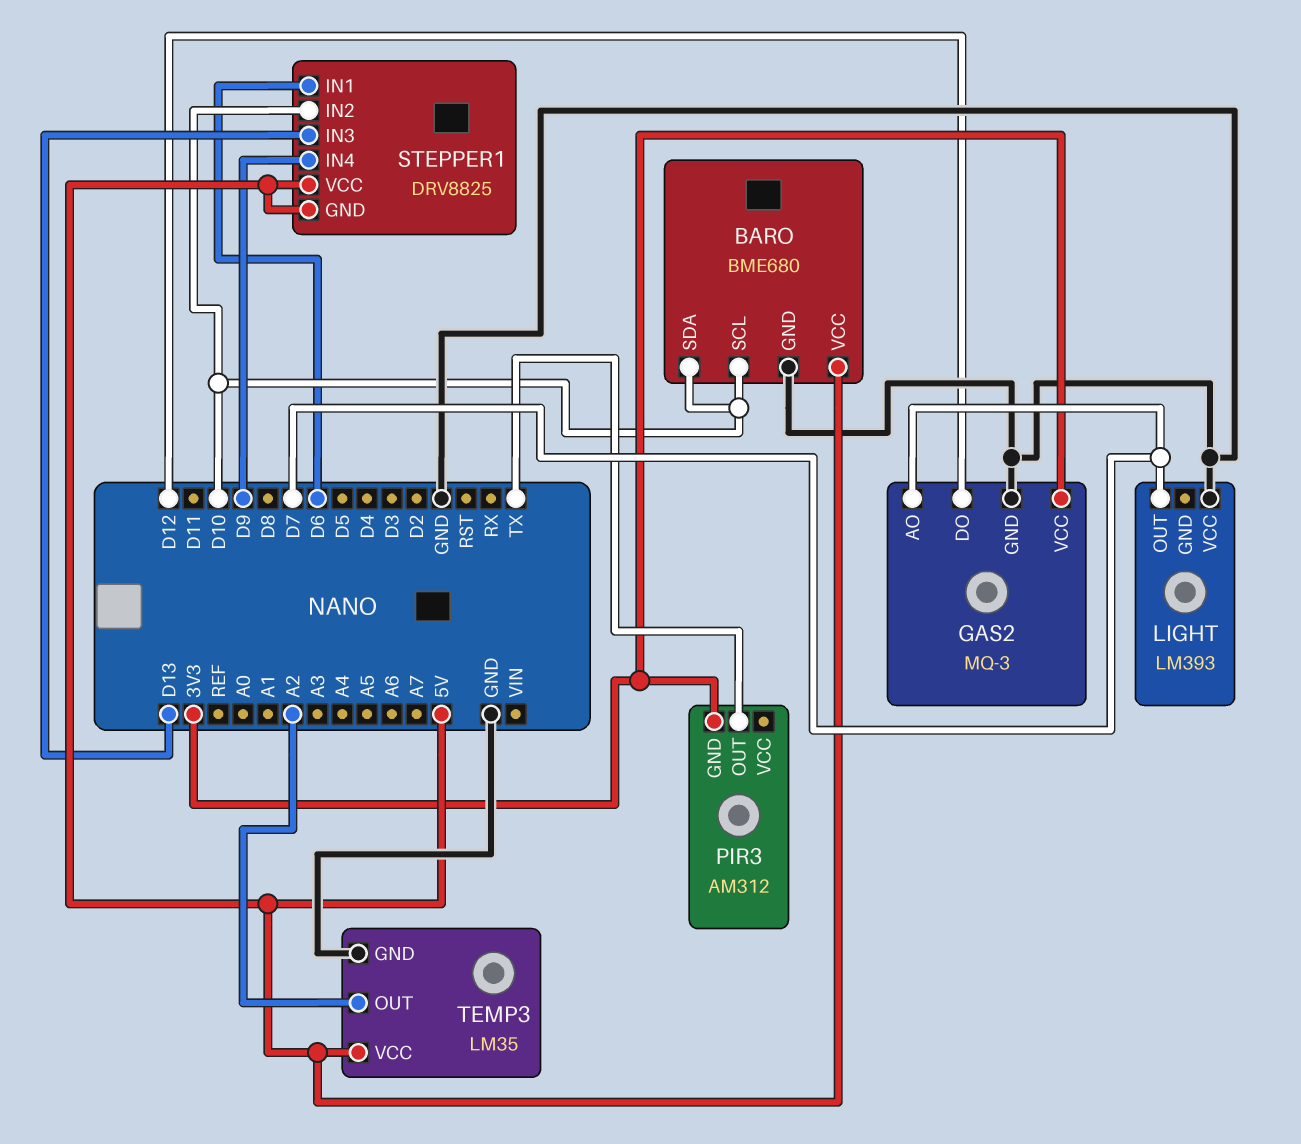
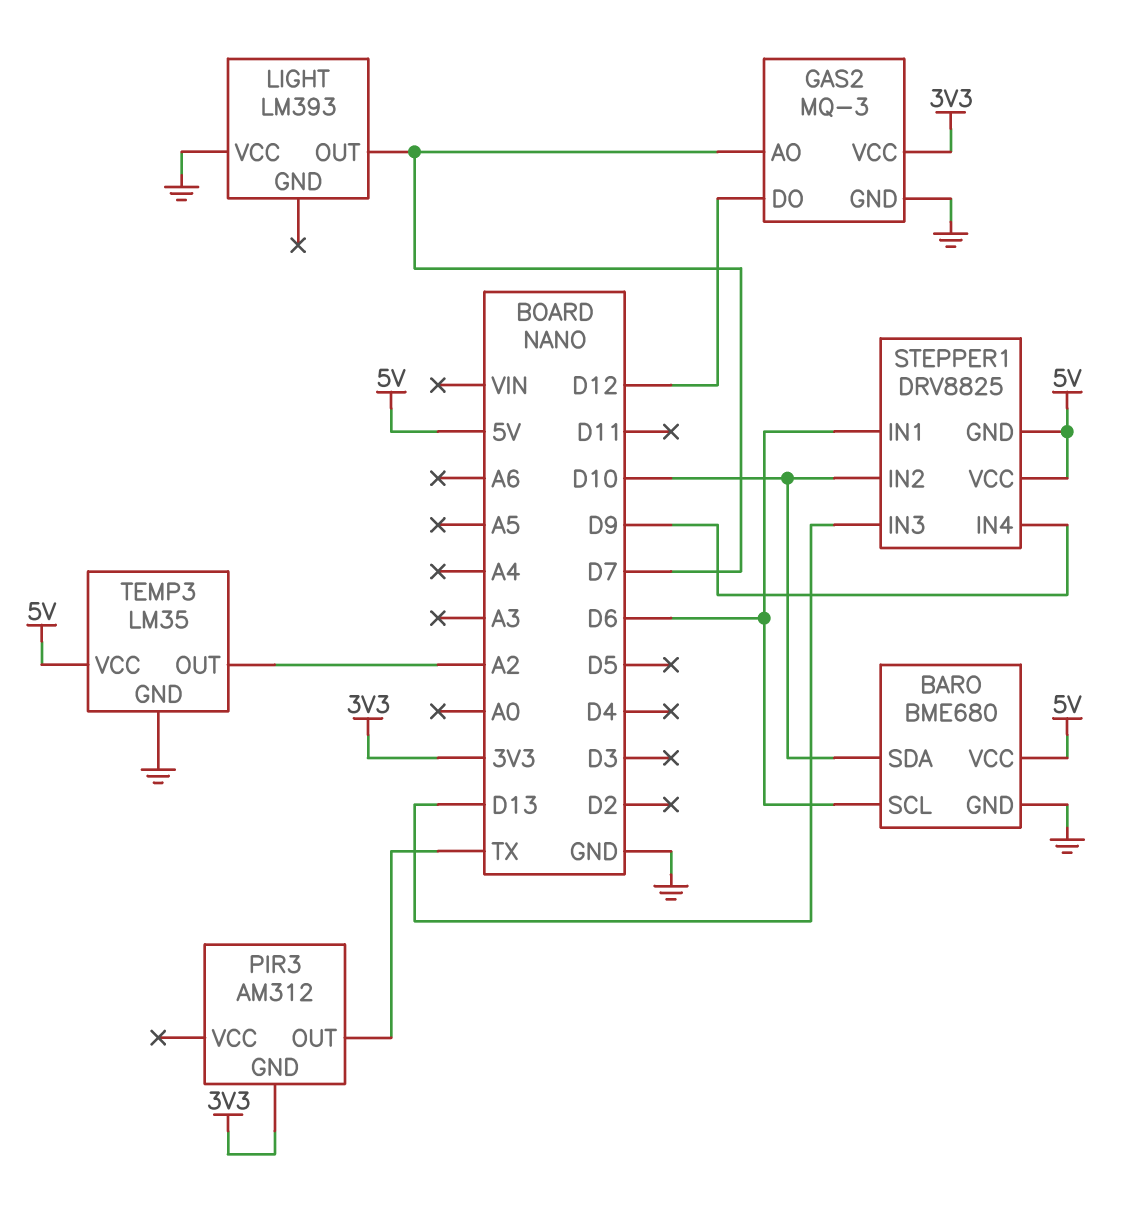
BARO pin SCL: D10 -> D6

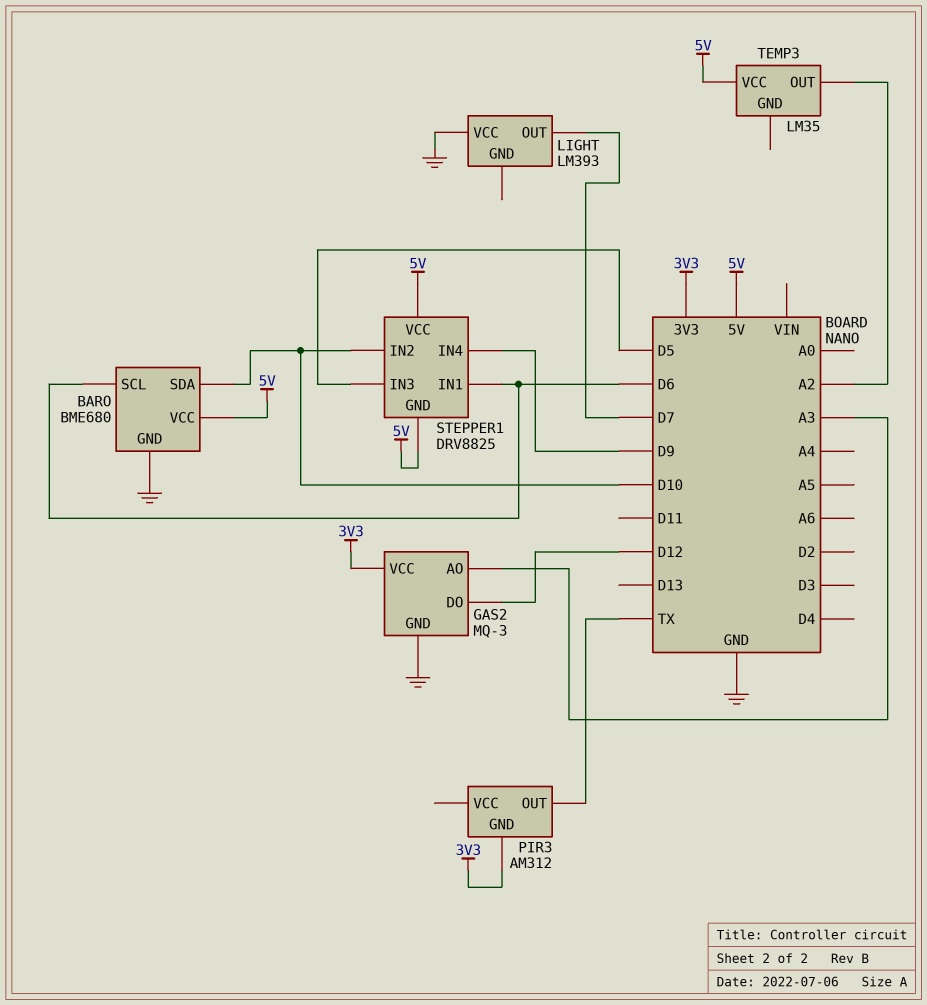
GAS2 pin AO: D7 -> A3
STEPPER1 pin IN3: D13 -> D5
TEMP3 pin GND: GND -> none

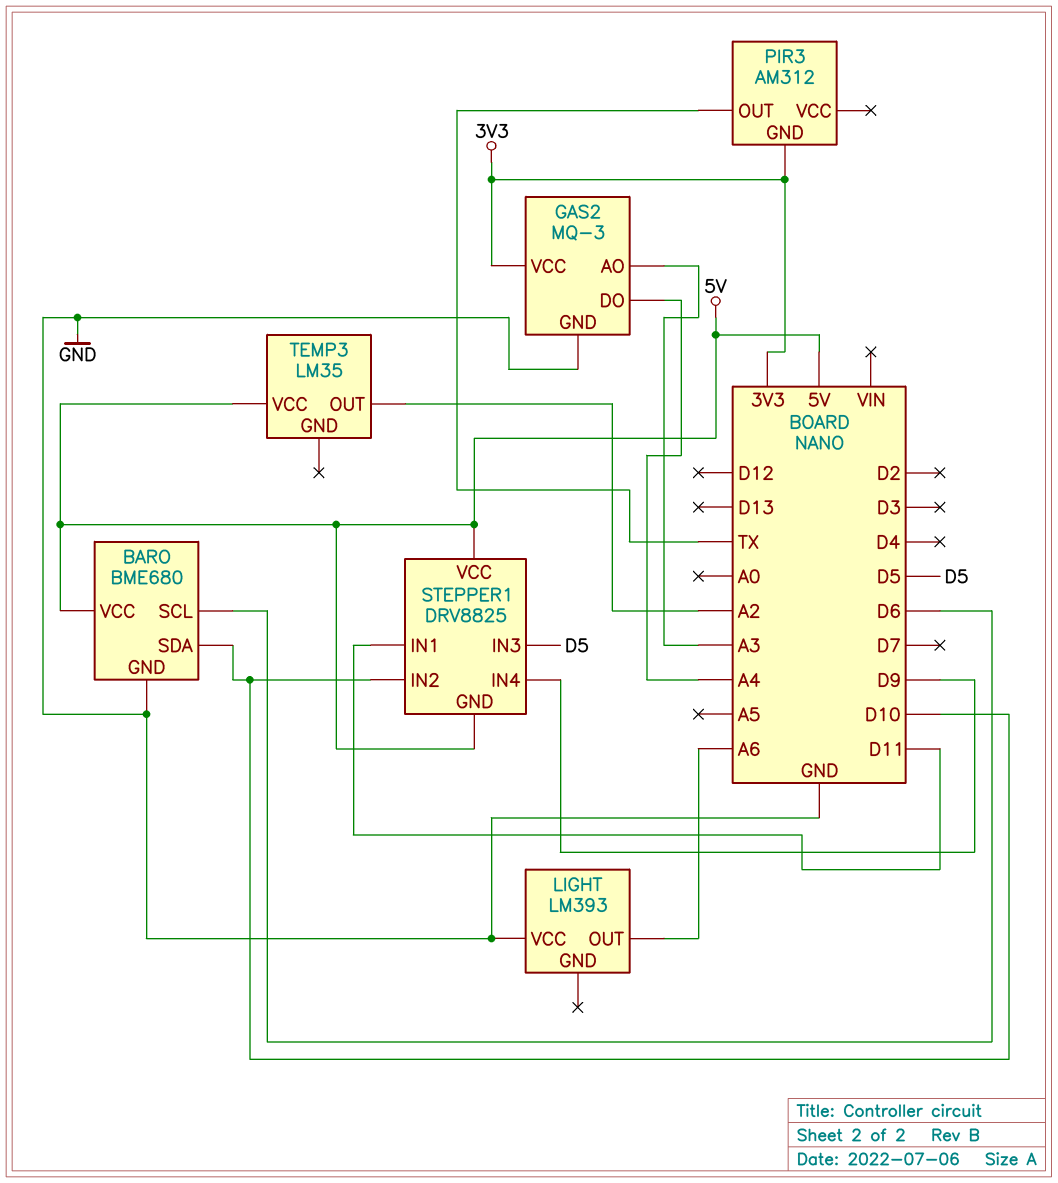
GAS2 pin DO: D12 -> A4
LIGHT pin OUT: D7 -> A6
STEPPER1 pin IN1: D6 -> D11

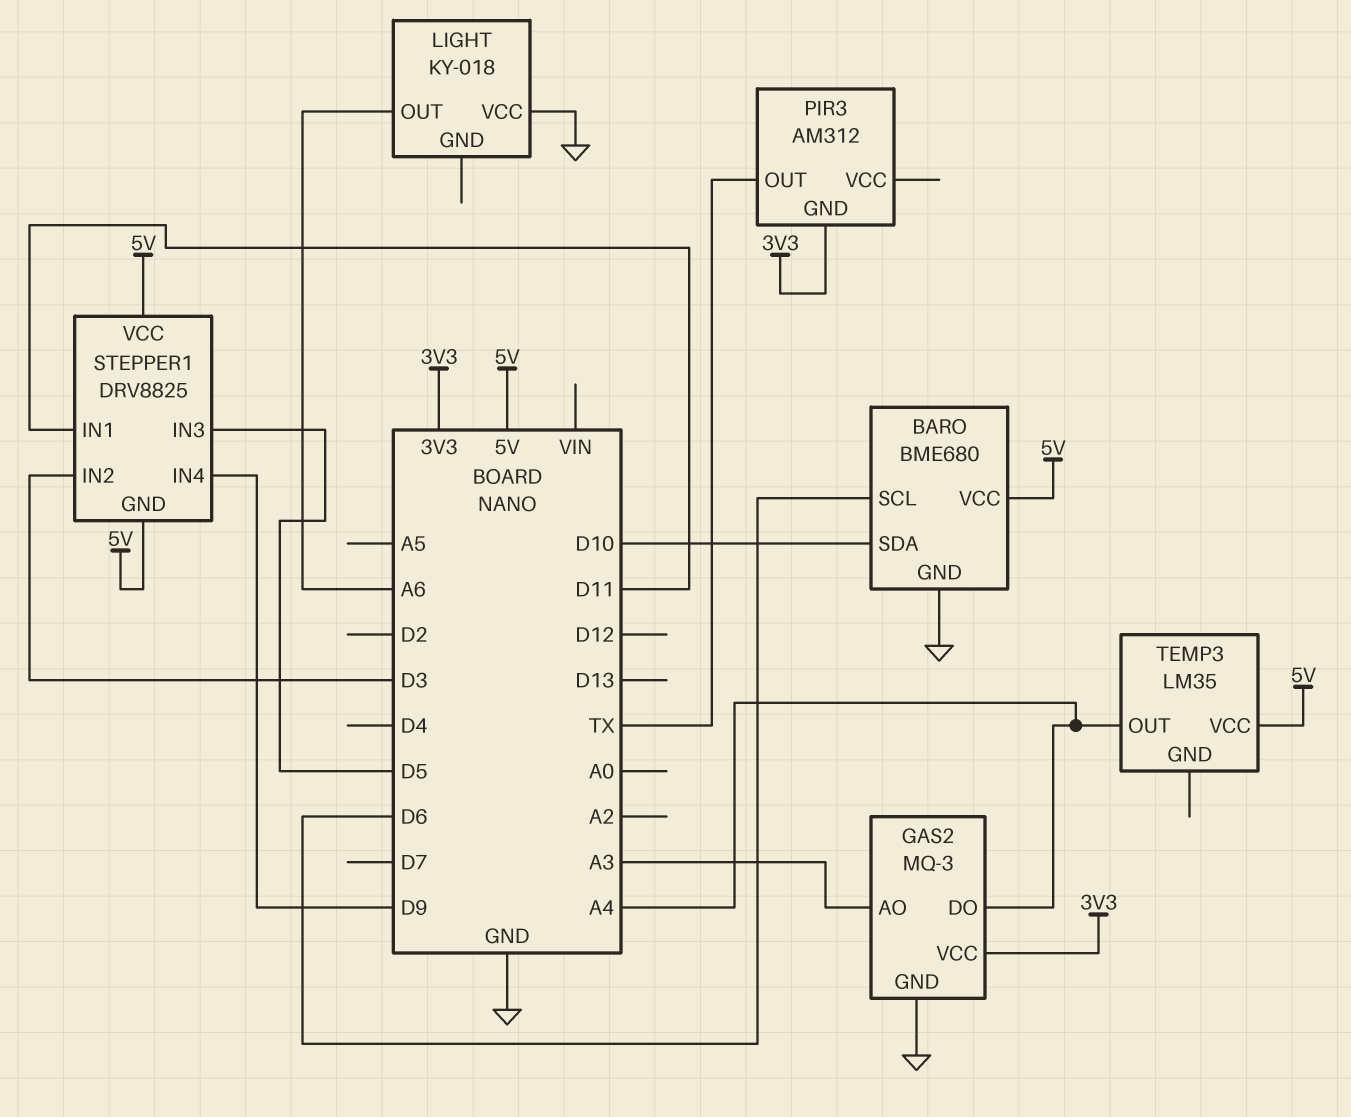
LIGHT: LM393 -> KY-018
STEPPER1 pin IN2: D10 -> D3
TEMP3 pin OUT: A2 -> A4

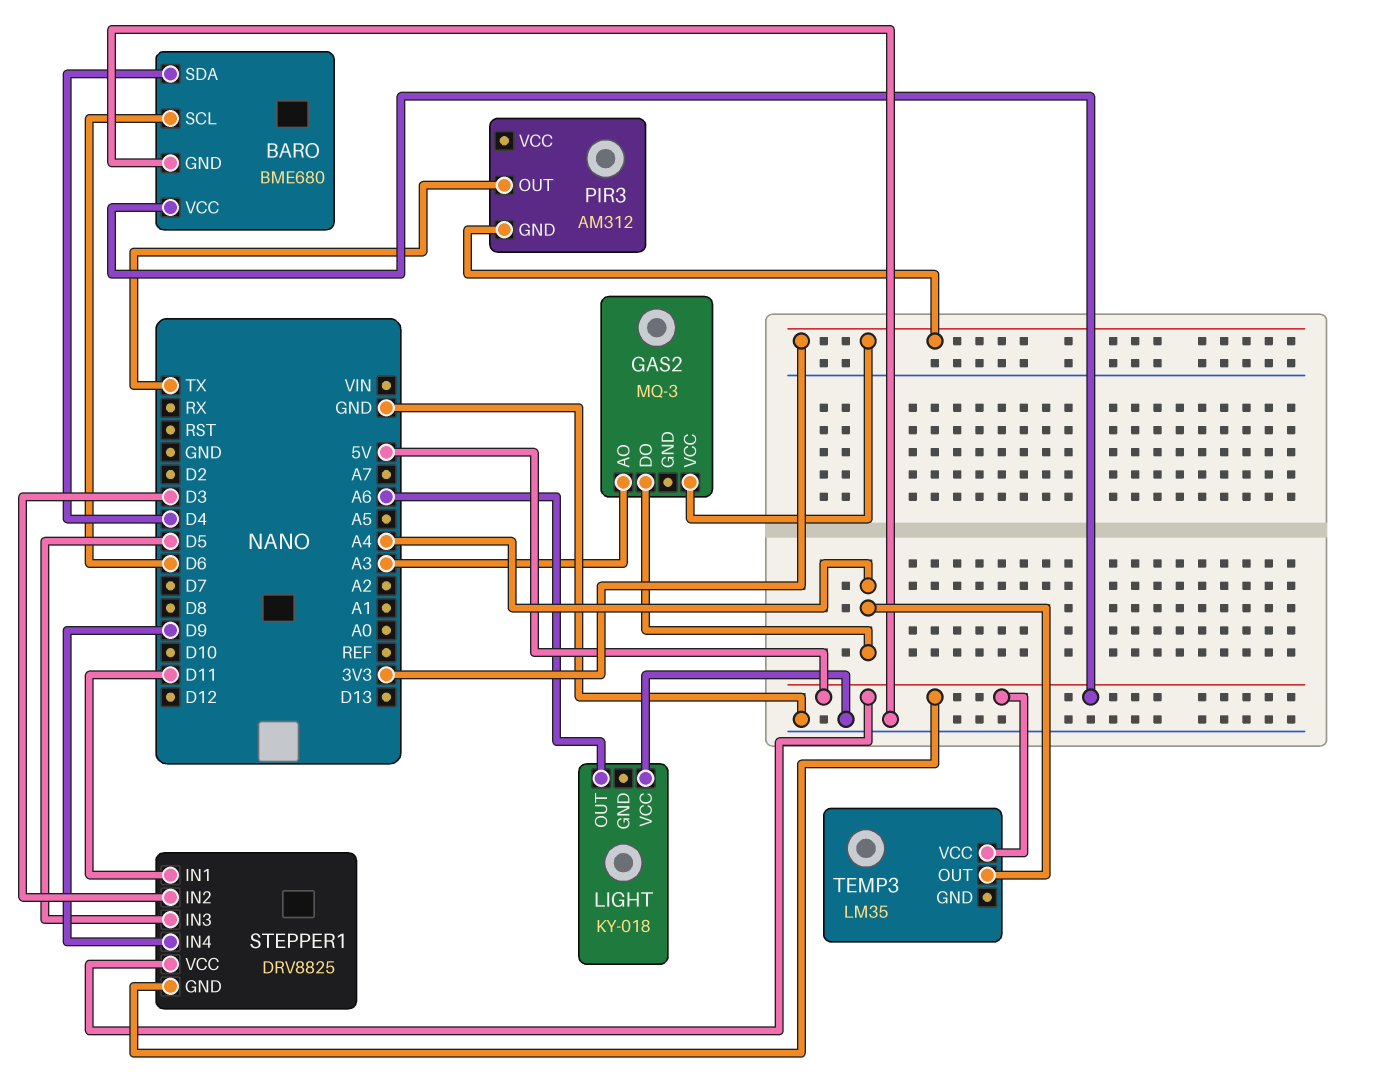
BARO pin SDA: D10 -> D4
GAS2 pin GND: GND -> none

